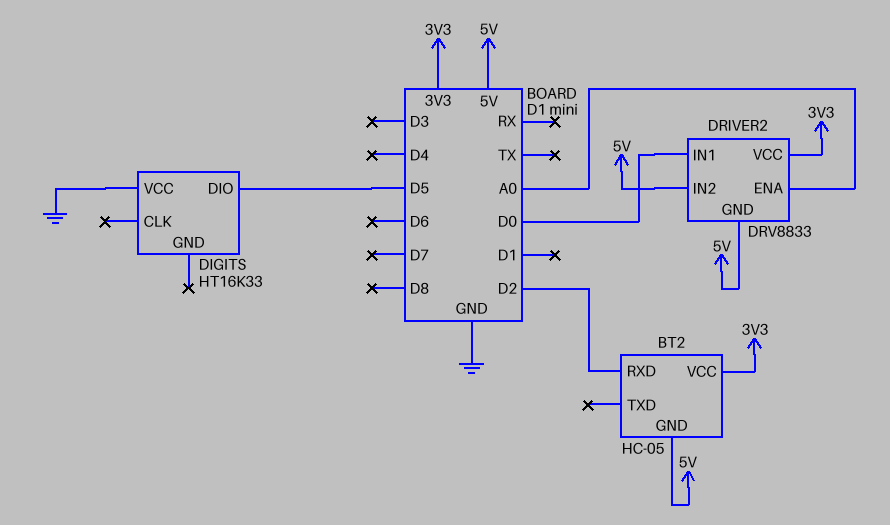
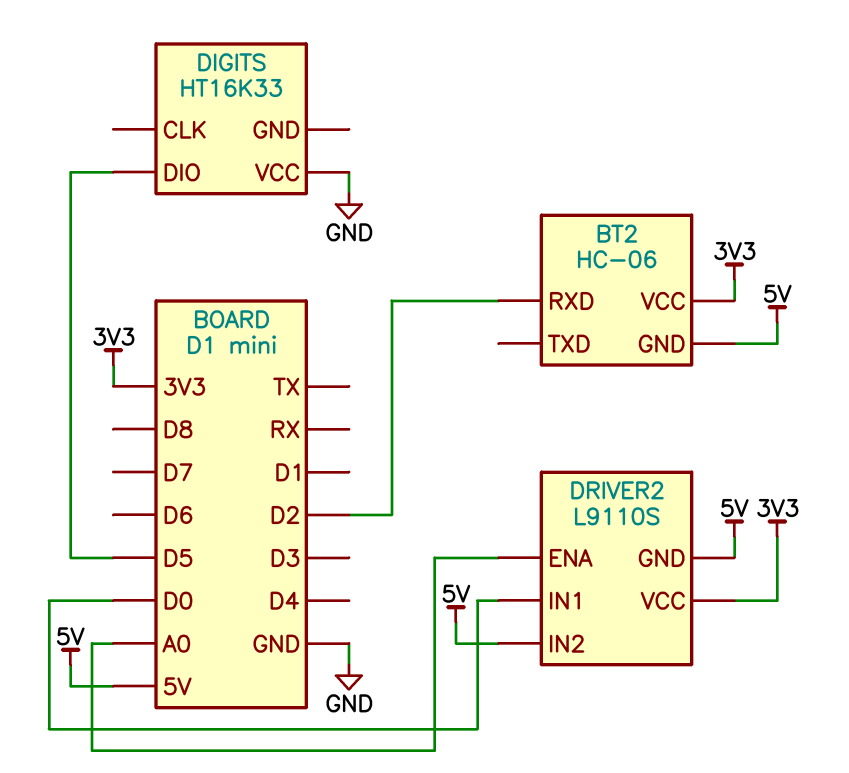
BT2: HC-05 -> HC-06
DRIVER2: DRV8833 -> L9110S

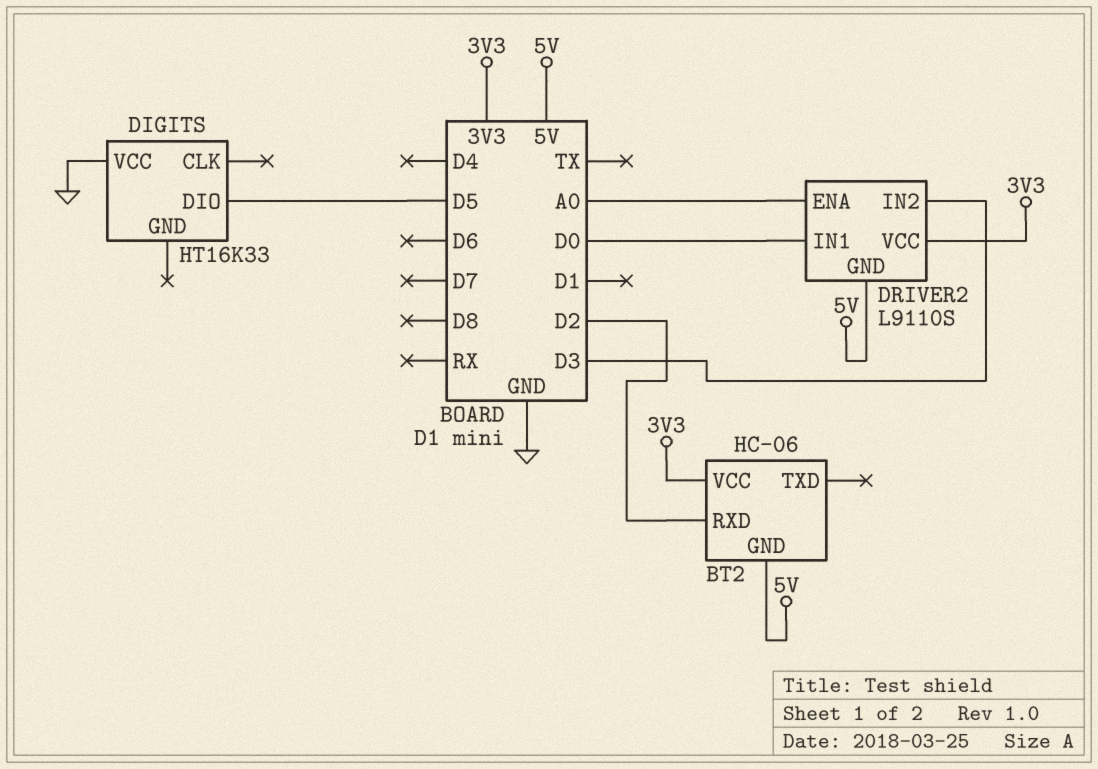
DRIVER2 pin IN2: 5V -> D3

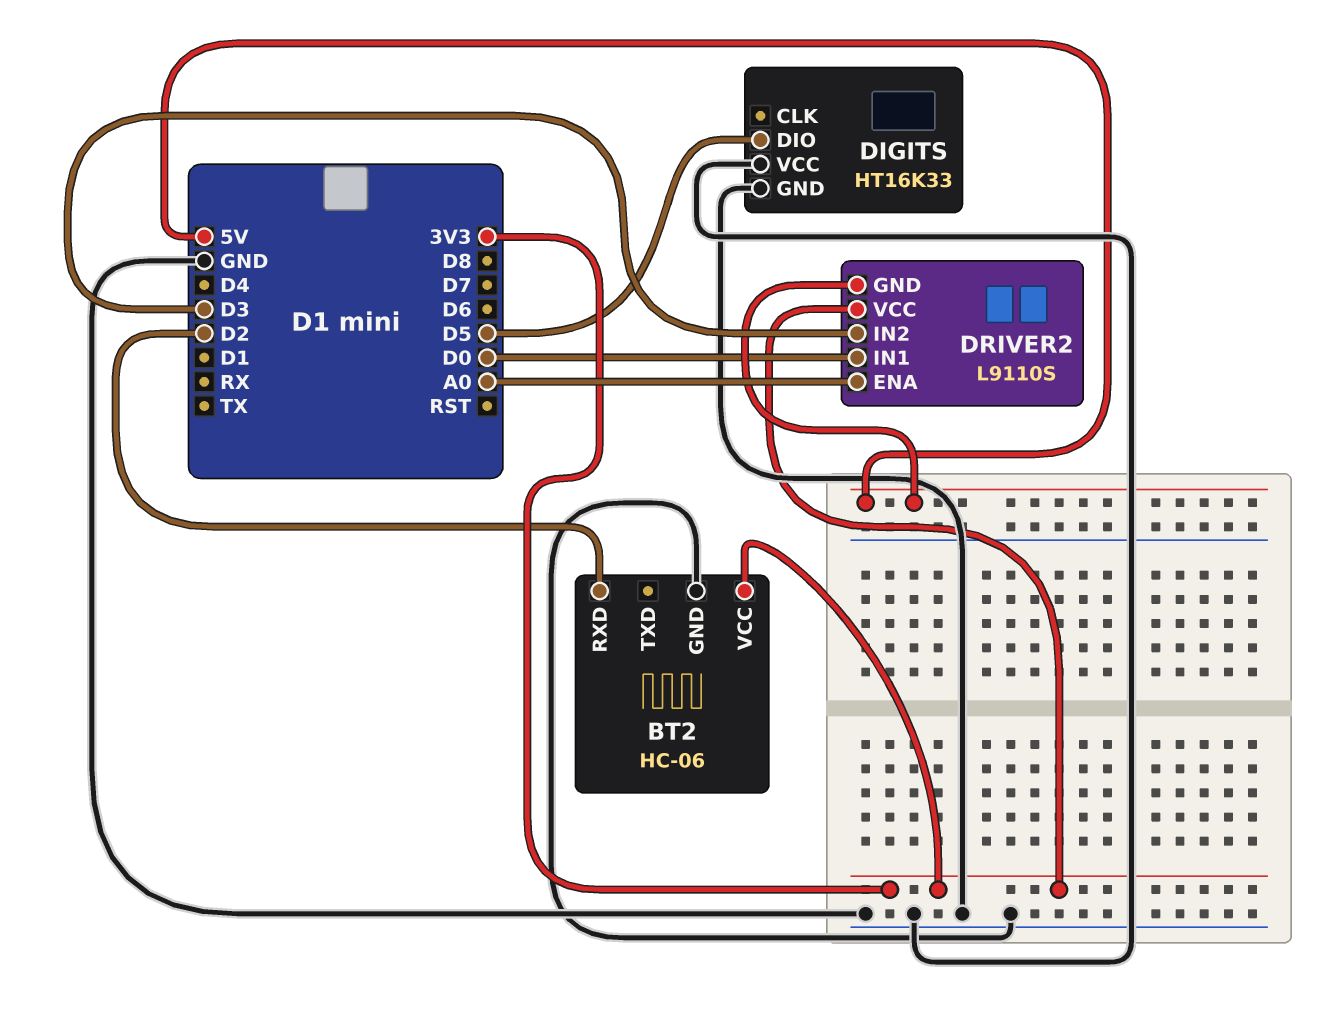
BT2 pin GND: 5V -> GND
DIGITS pin GND: none -> GND

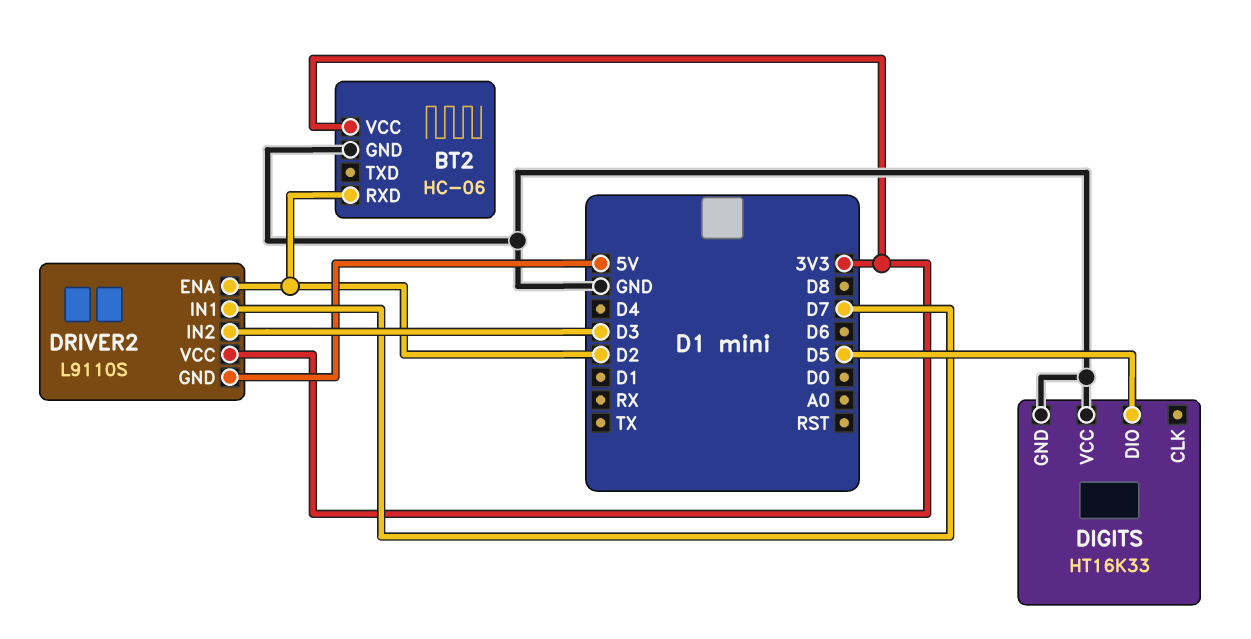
DRIVER2 pin ENA: A0 -> D2
DRIVER2 pin IN1: D0 -> D7

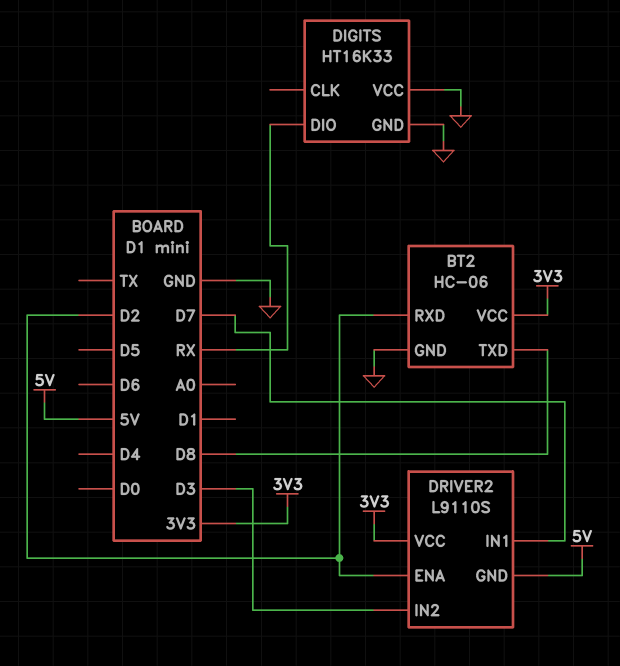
BT2 pin TXD: none -> D8
DIGITS pin DIO: D5 -> RX

